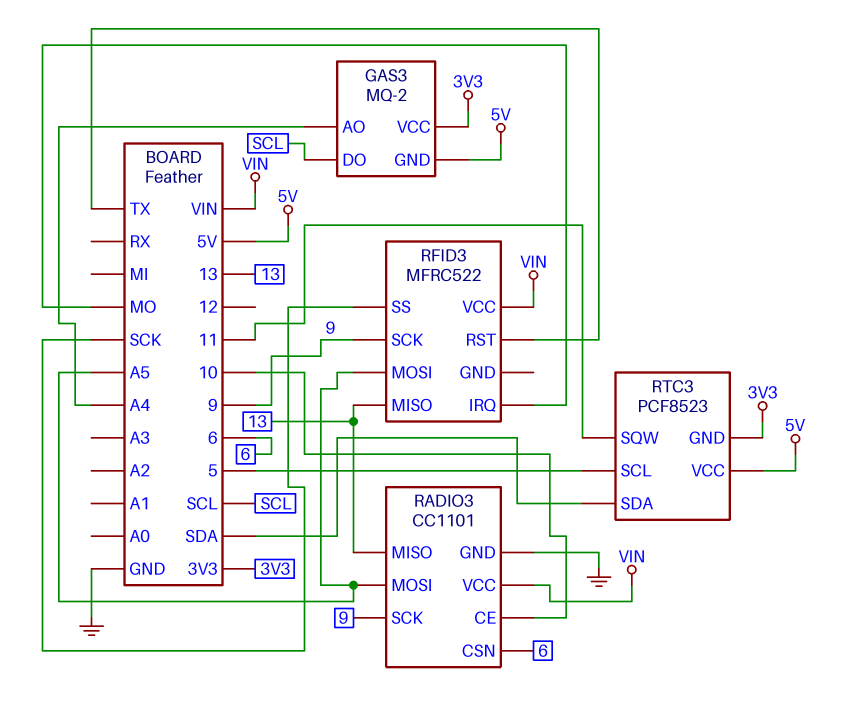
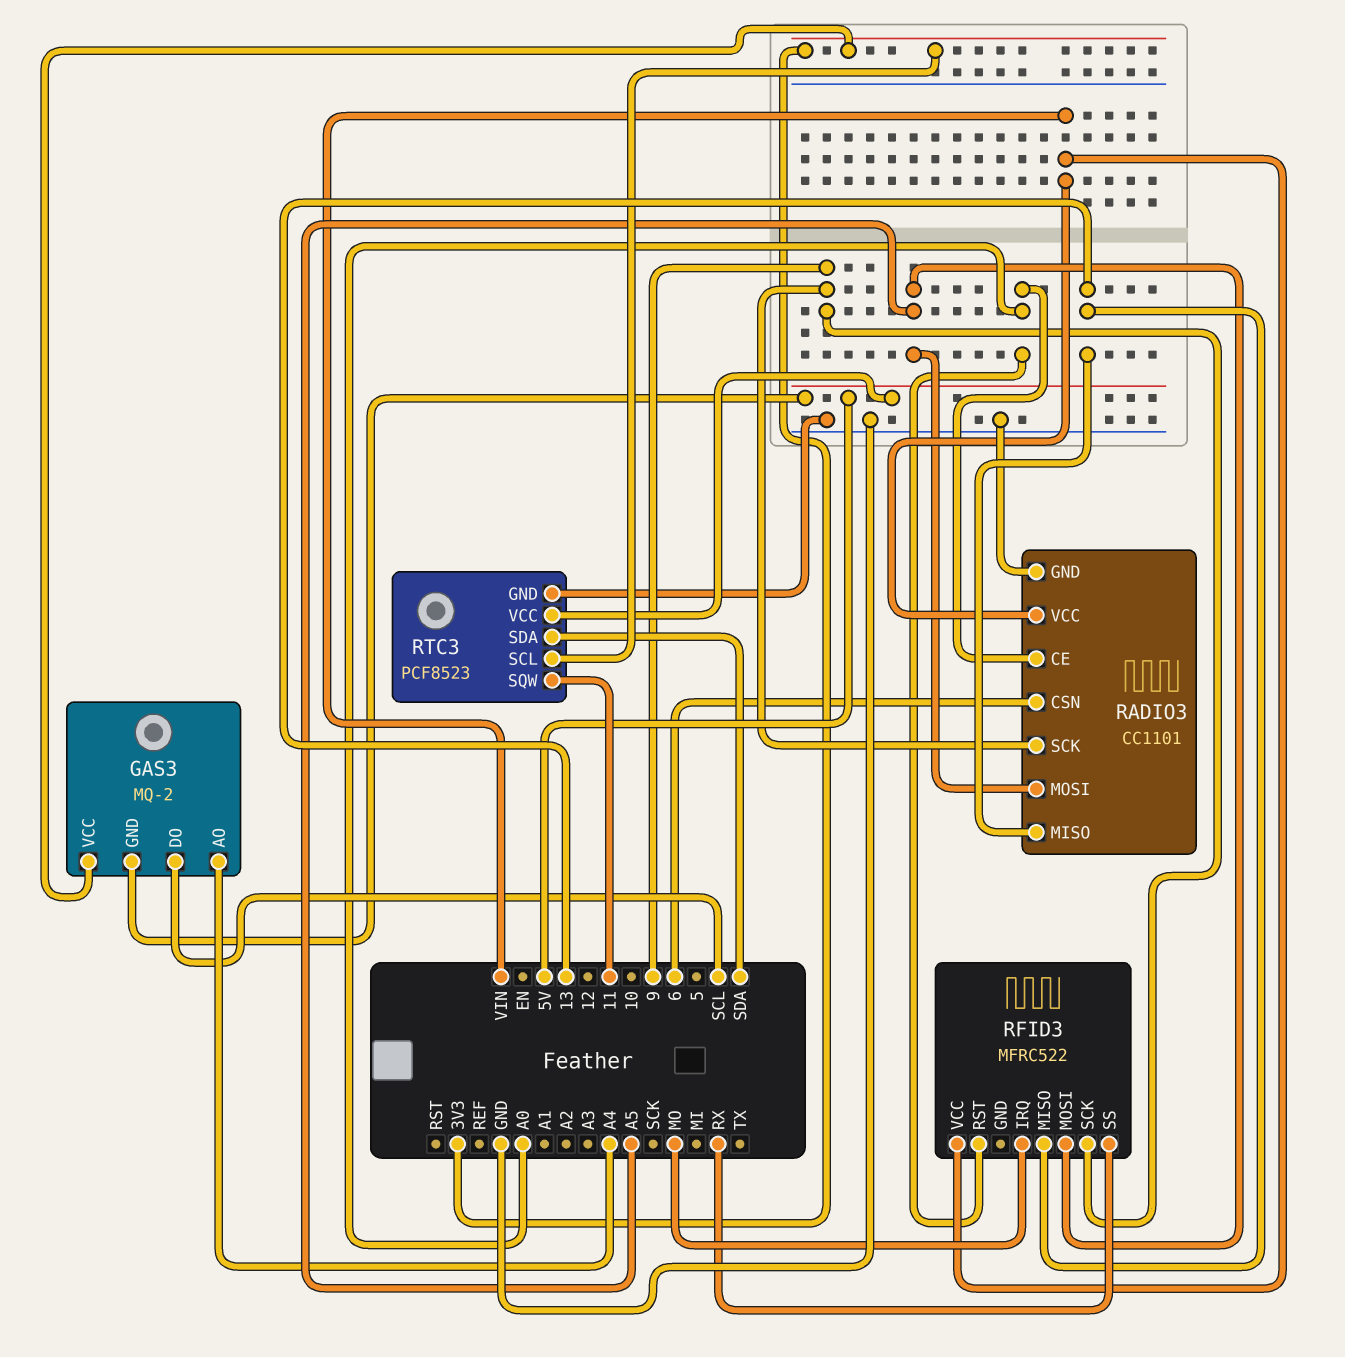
RADIO3 pin CE: 10 -> A0
RFID3 pin RST: TX -> A0
RFID3 pin SS: SCK -> RX
RTC3 pin GND: 3V3 -> GND
RTC3 pin SCL: 5 -> 3V3

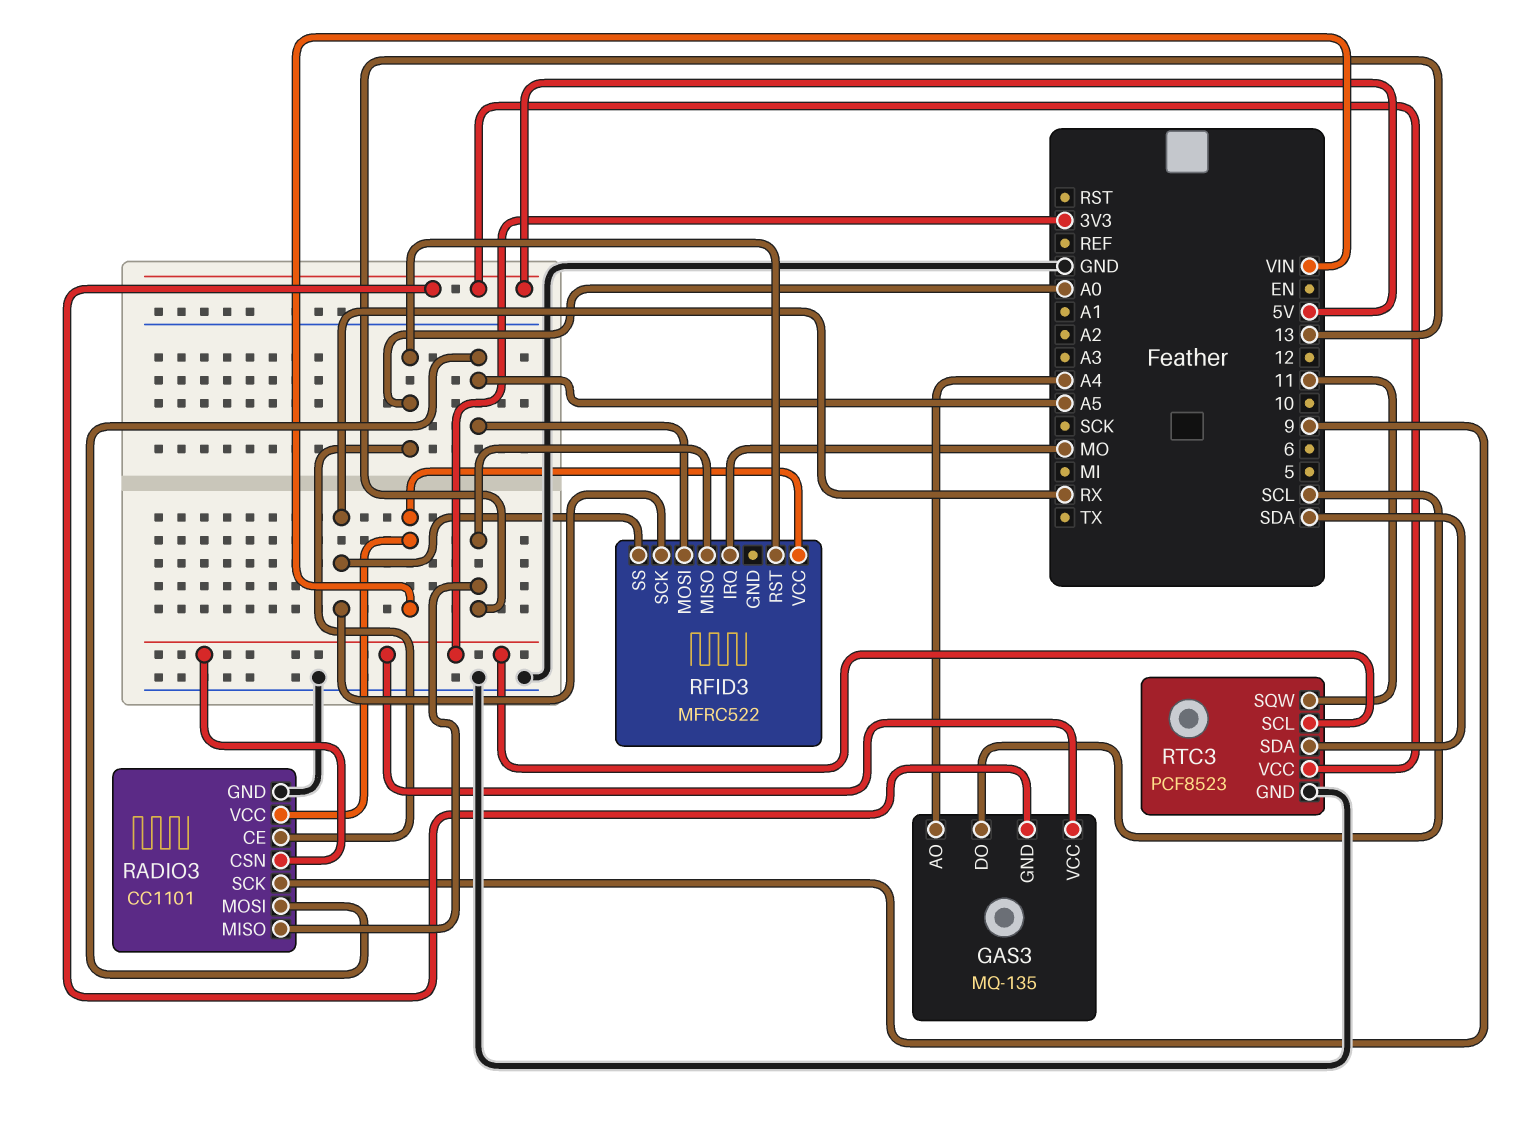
GAS3: MQ-2 -> MQ-135
RADIO3 pin CSN: 6 -> 3V3
RFID3 pin SCK: 9 -> RX

